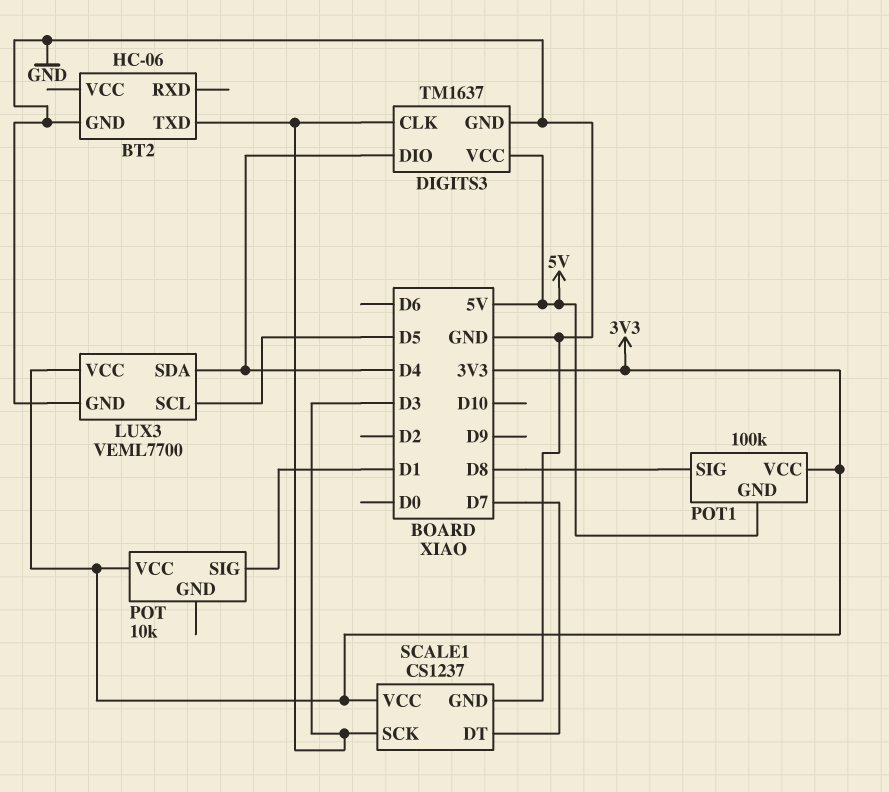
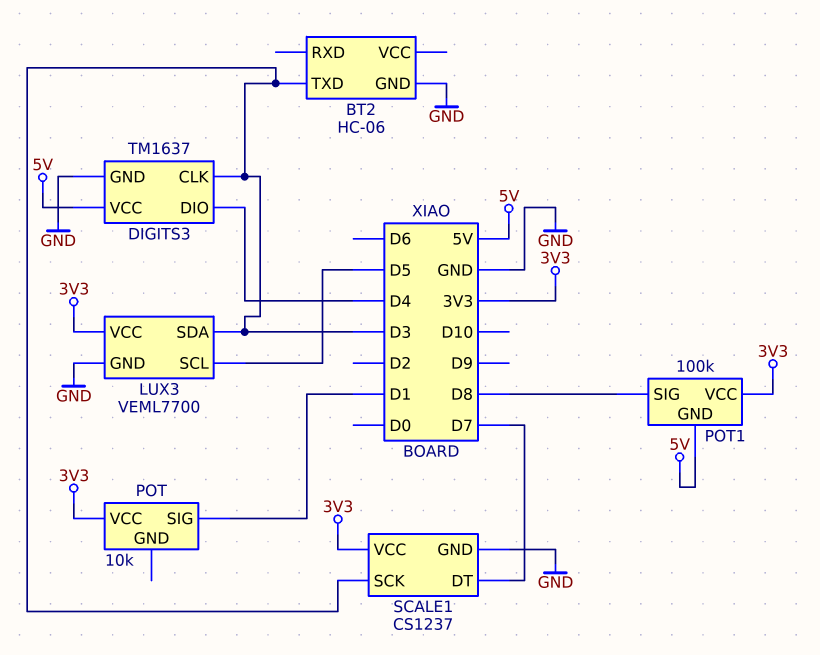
LUX3 pin SDA: D4 -> D3

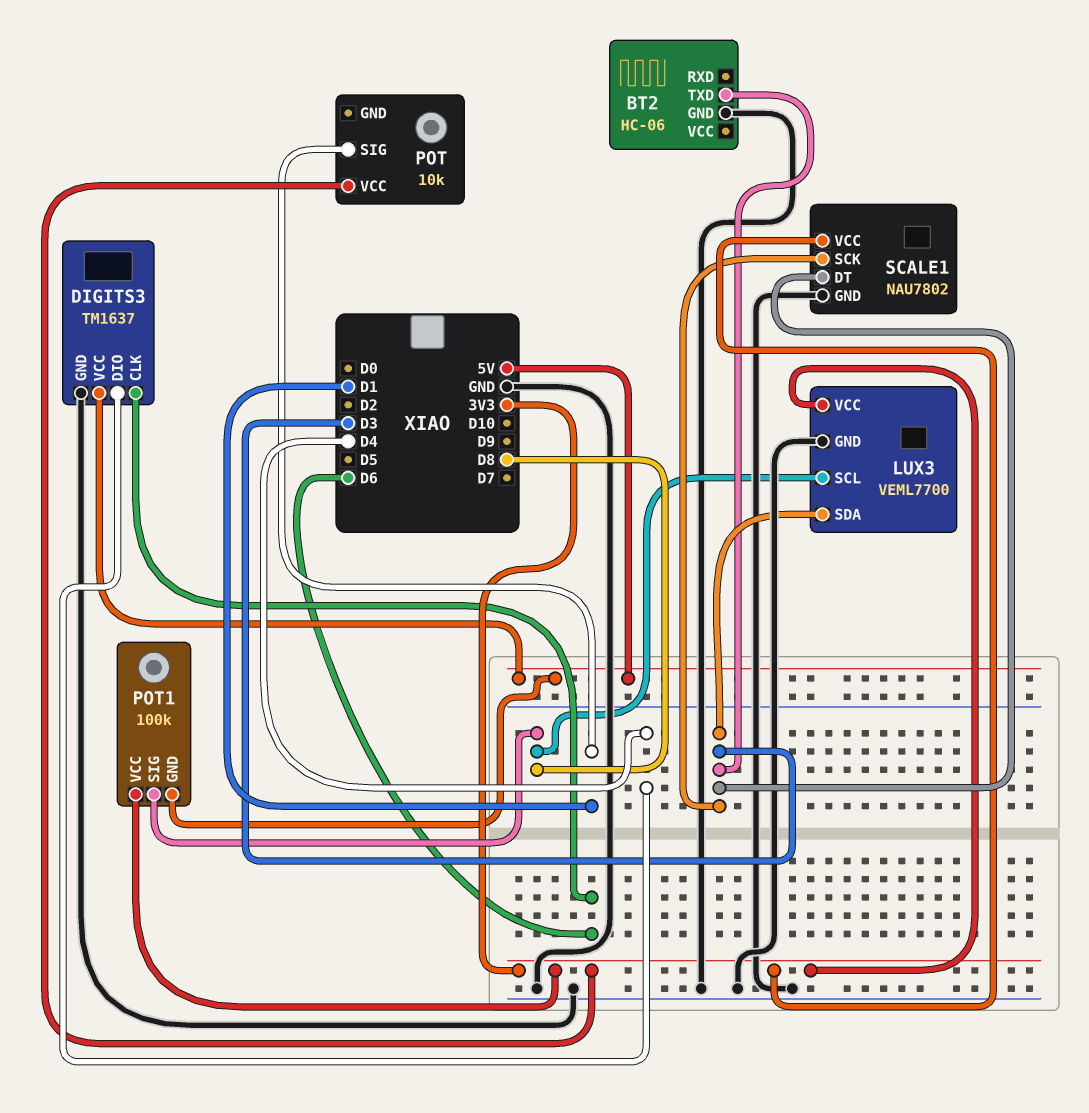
DIGITS3 pin CLK: D3 -> D6
LUX3 pin SCL: D5 -> D8
SCALE1: CS1237 -> NAU7802
SCALE1 pin DT: D7 -> D3

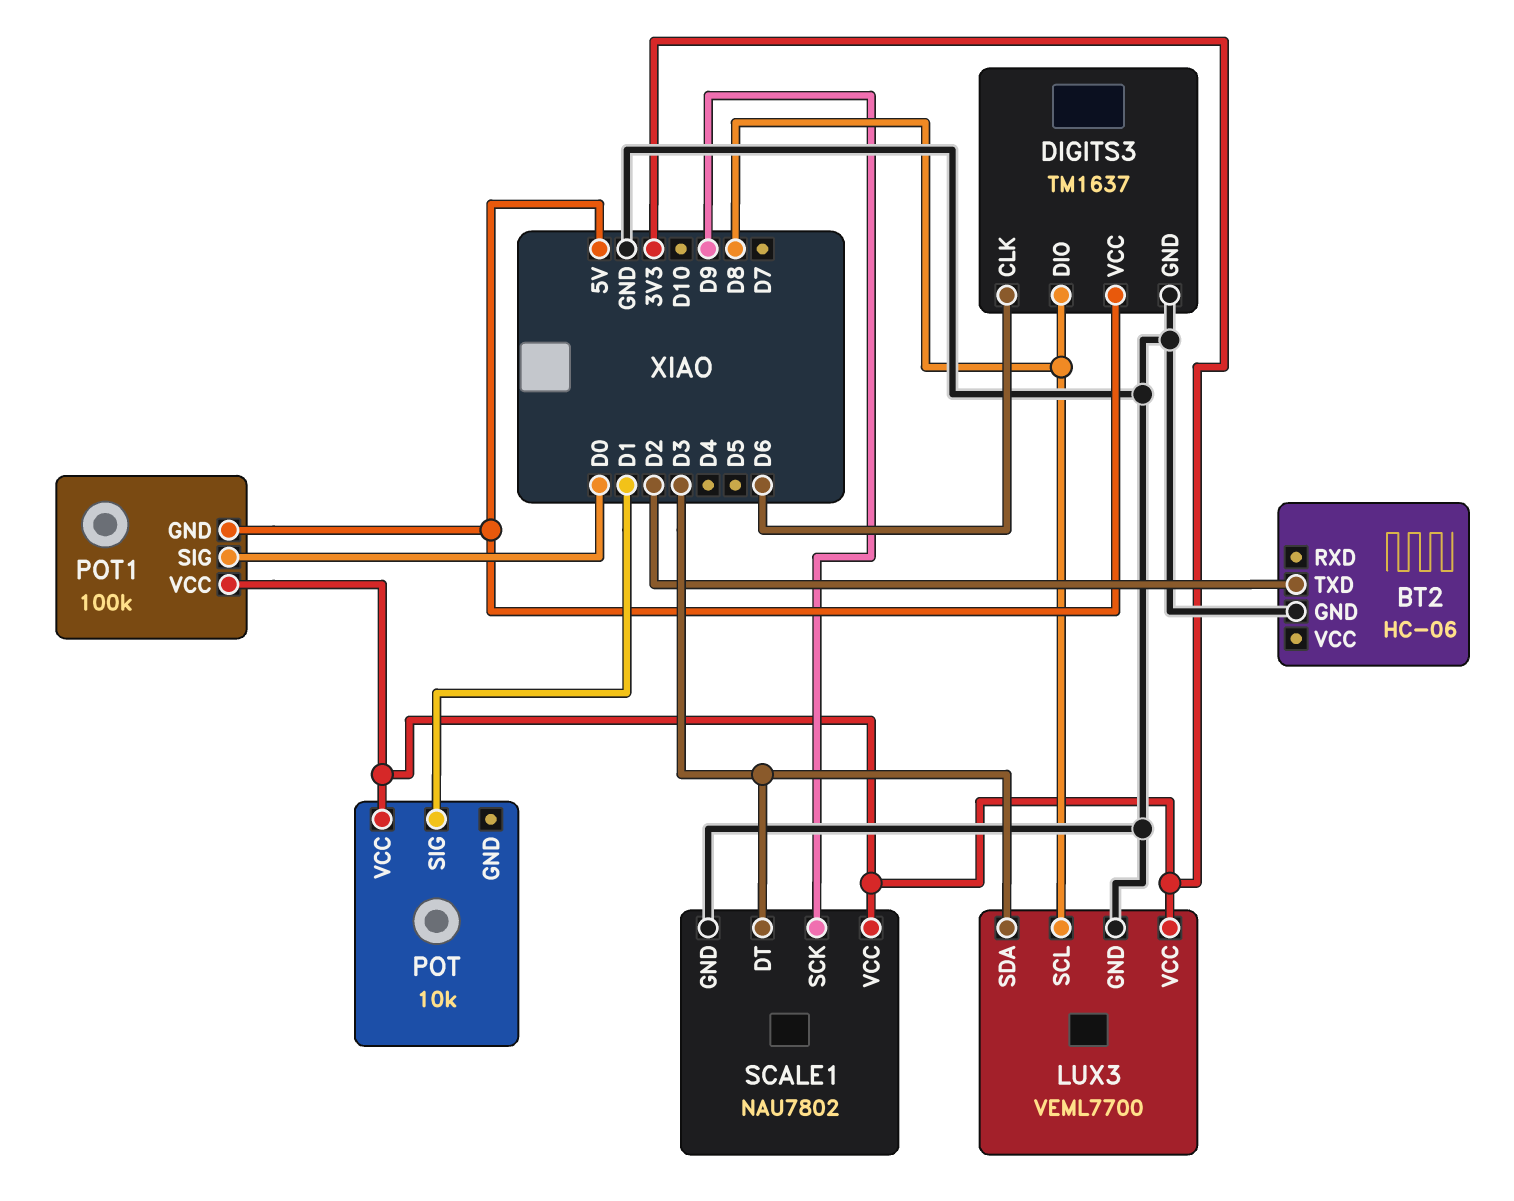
BT2 pin TXD: D3 -> D2
DIGITS3 pin DIO: D4 -> D8
POT1 pin SIG: D8 -> D0
SCALE1 pin SCK: D3 -> D9

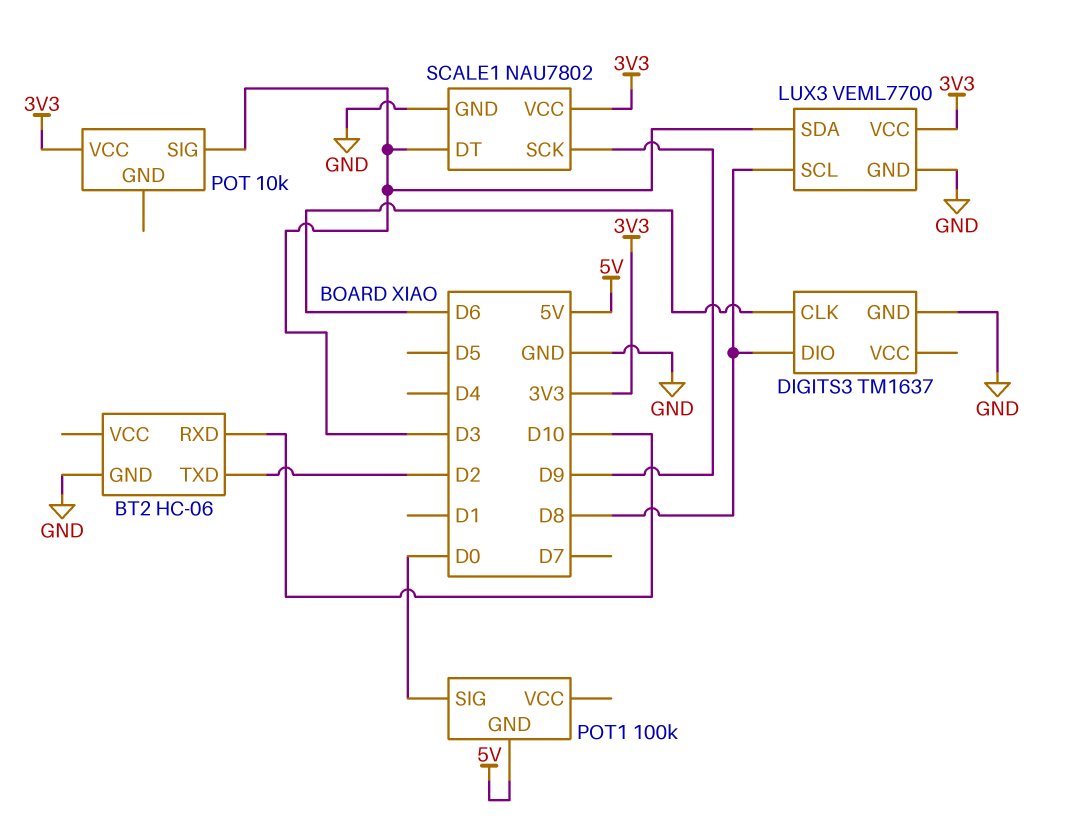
BT2 pin RXD: none -> D10
DIGITS3 pin VCC: 5V -> none
POT pin SIG: D1 -> D3
POT1 pin VCC: 3V3 -> none

